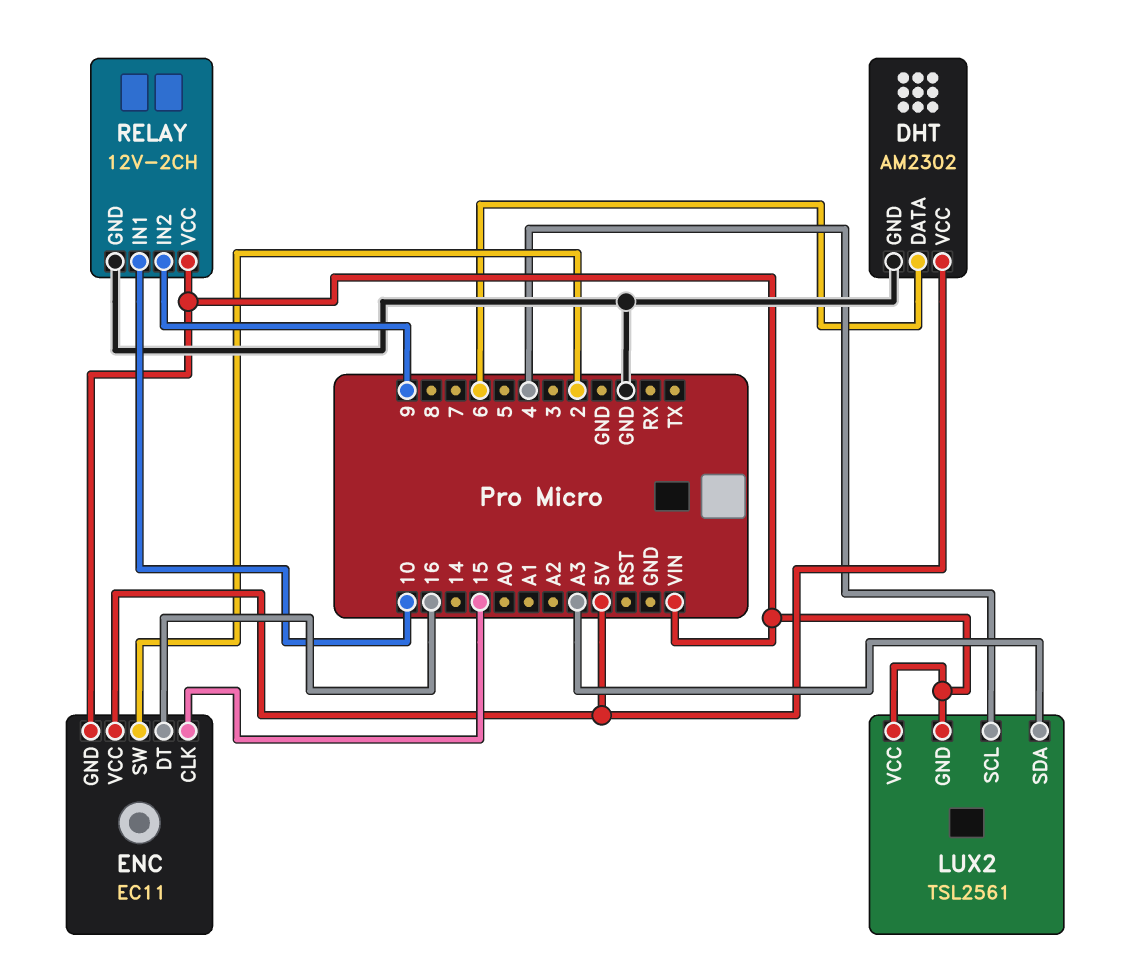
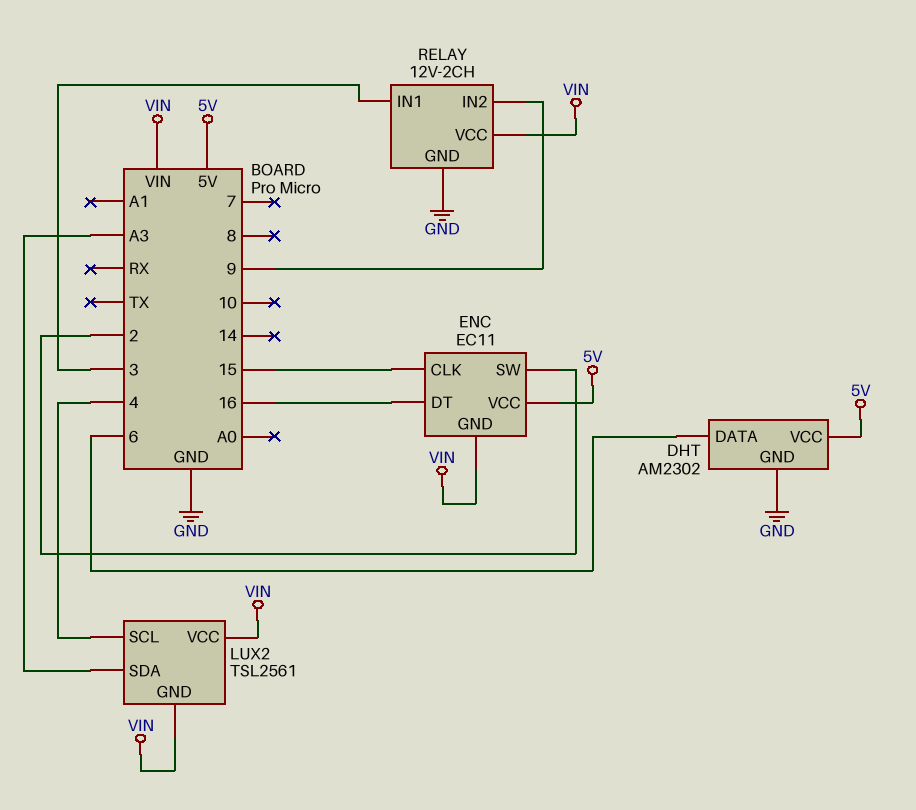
RELAY pin IN1: 10 -> 3

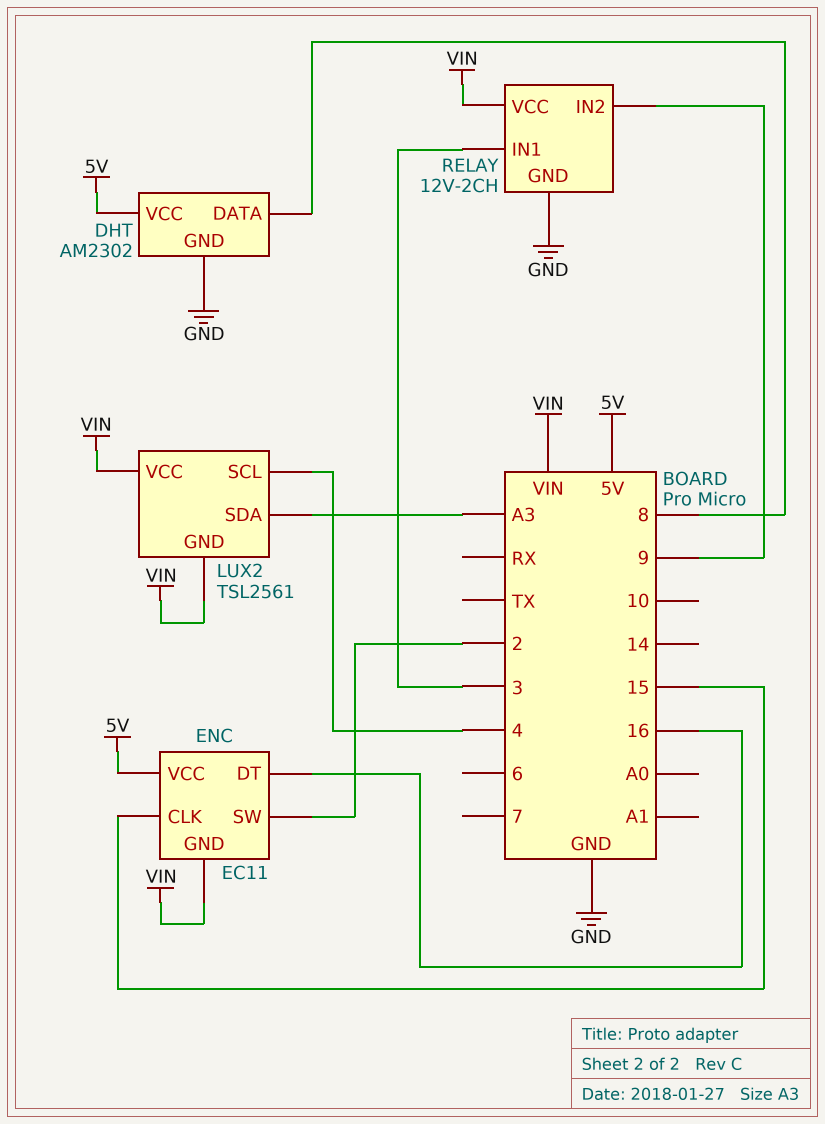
DHT pin DATA: 6 -> 8

